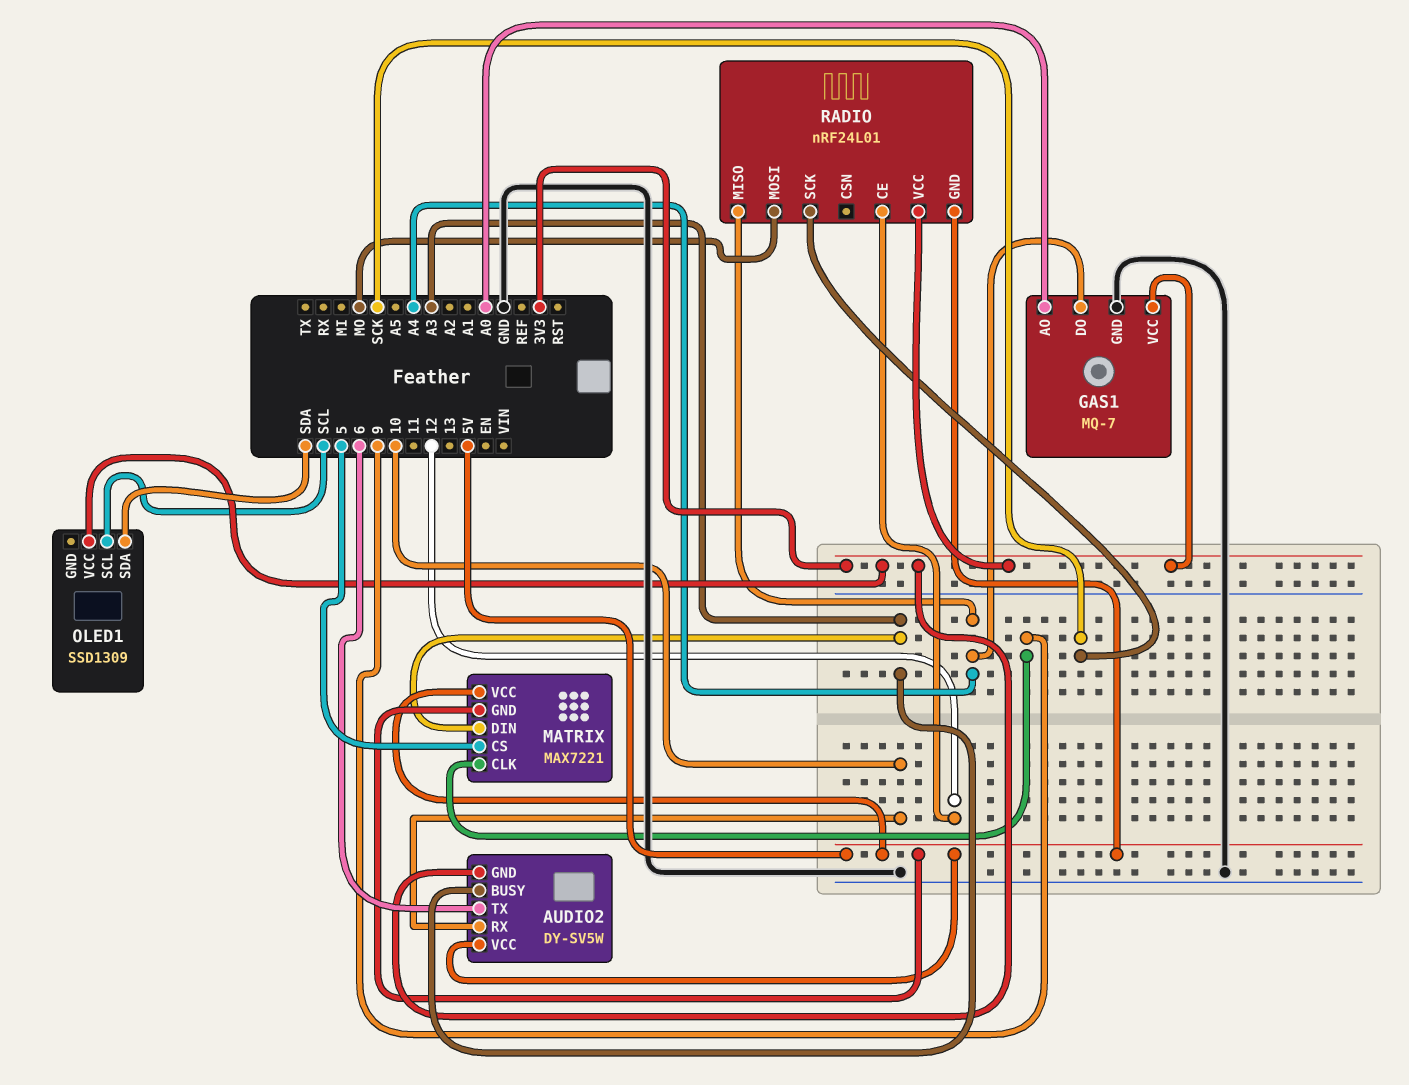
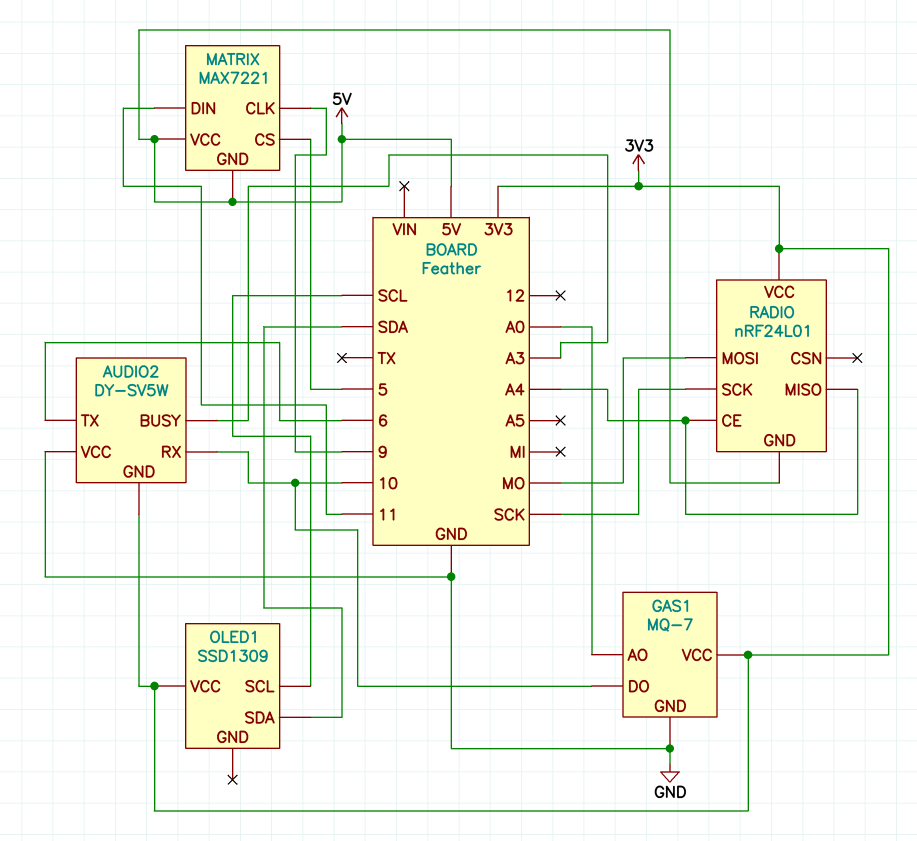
AUDIO2 pin VCC: 5V -> GND
GAS1 pin DO: A4 -> 10
MATRIX pin DIN: A3 -> 11
RADIO pin CE: 12 -> A4

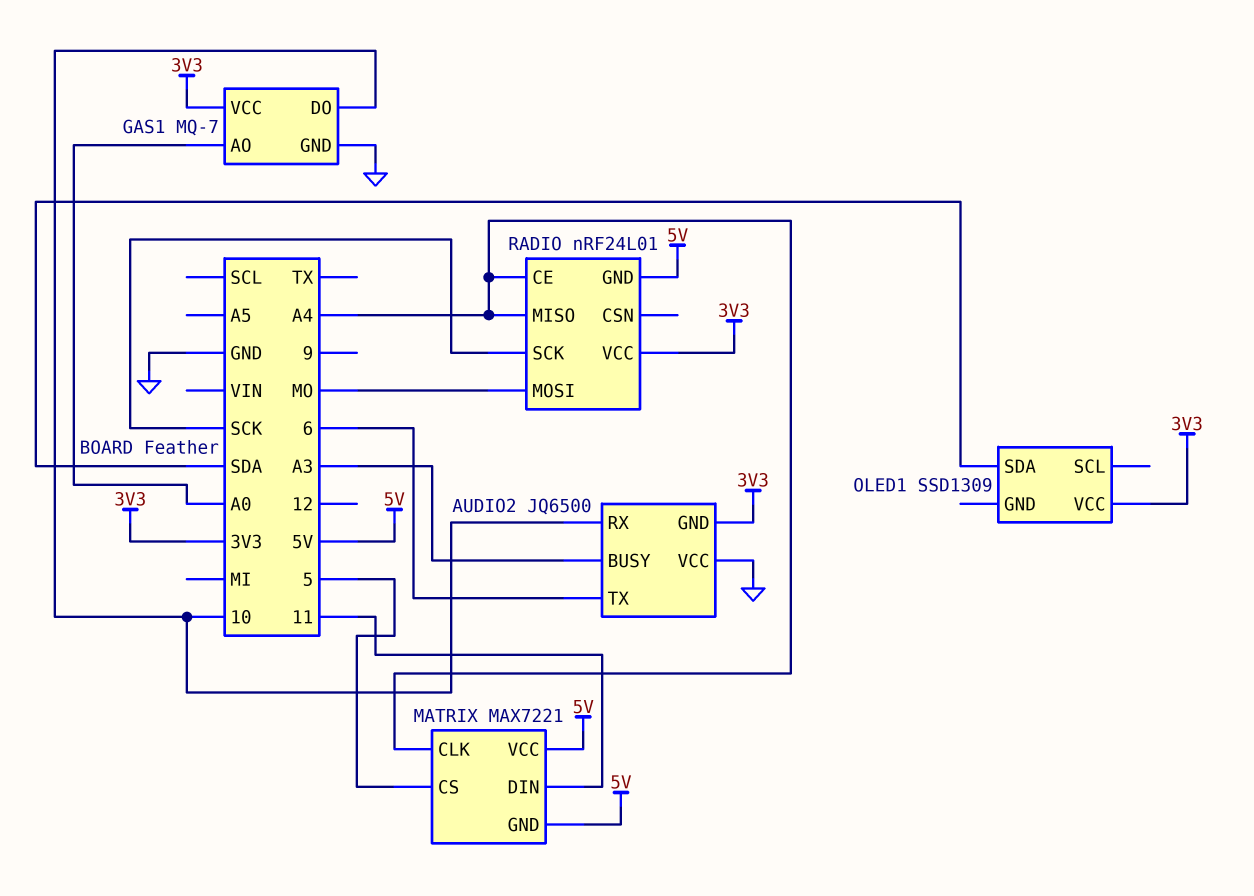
AUDIO2: DY-SV5W -> JQ6500
MATRIX pin CLK: 9 -> A4
OLED1 pin SCL: SCL -> none

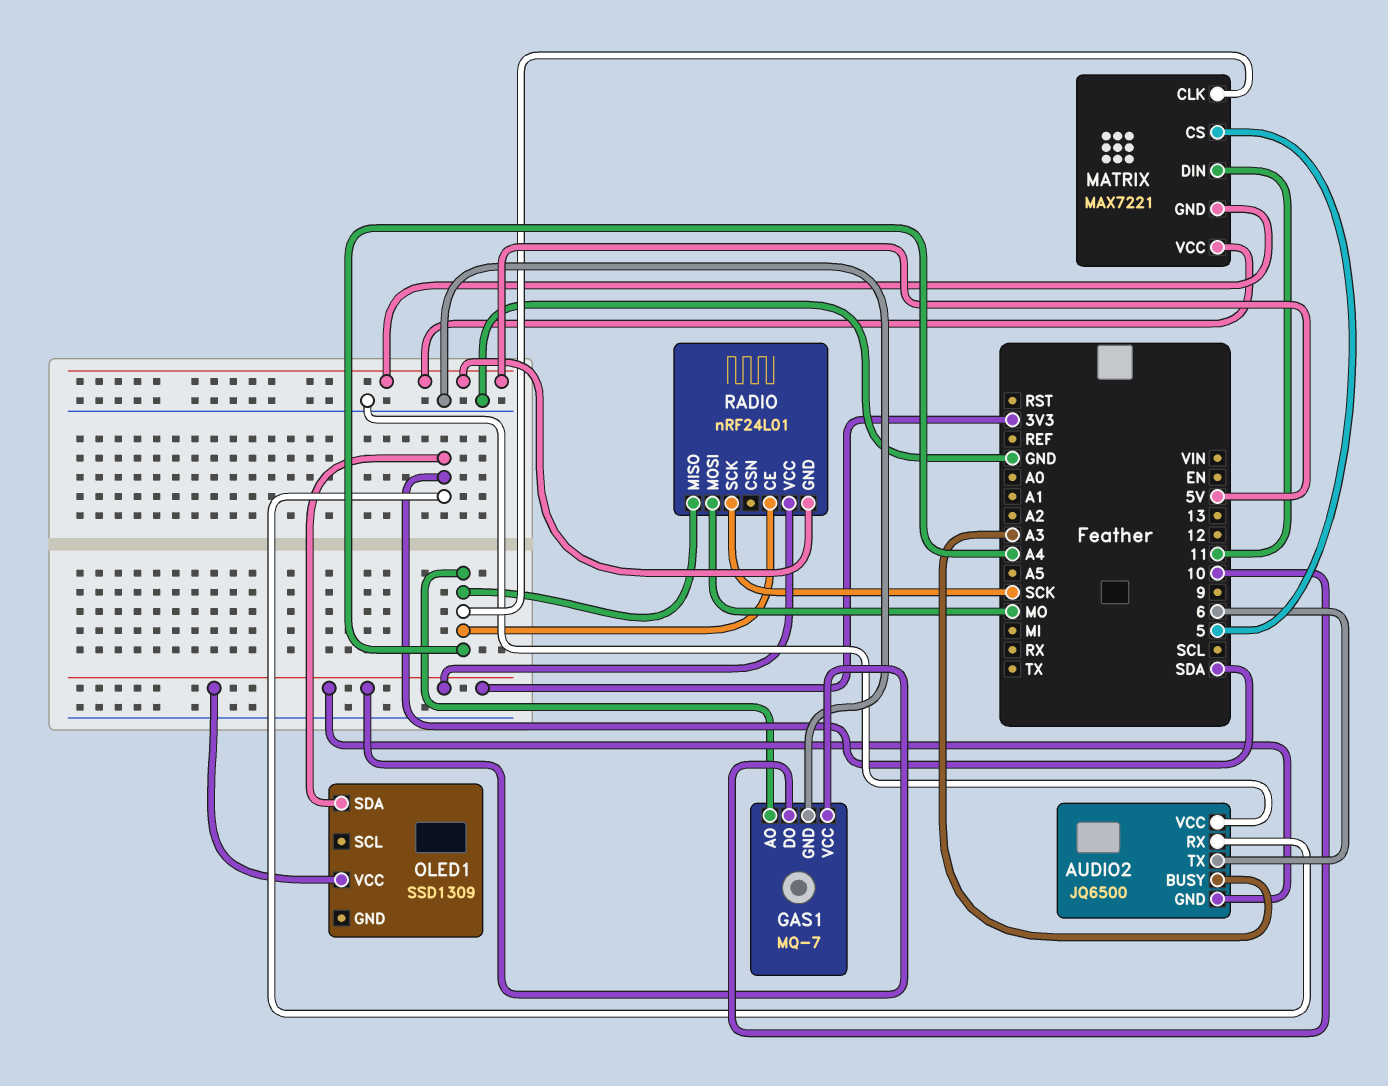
AUDIO2 pin RX: 10 -> SDA
GAS1 pin AO: A0 -> A4

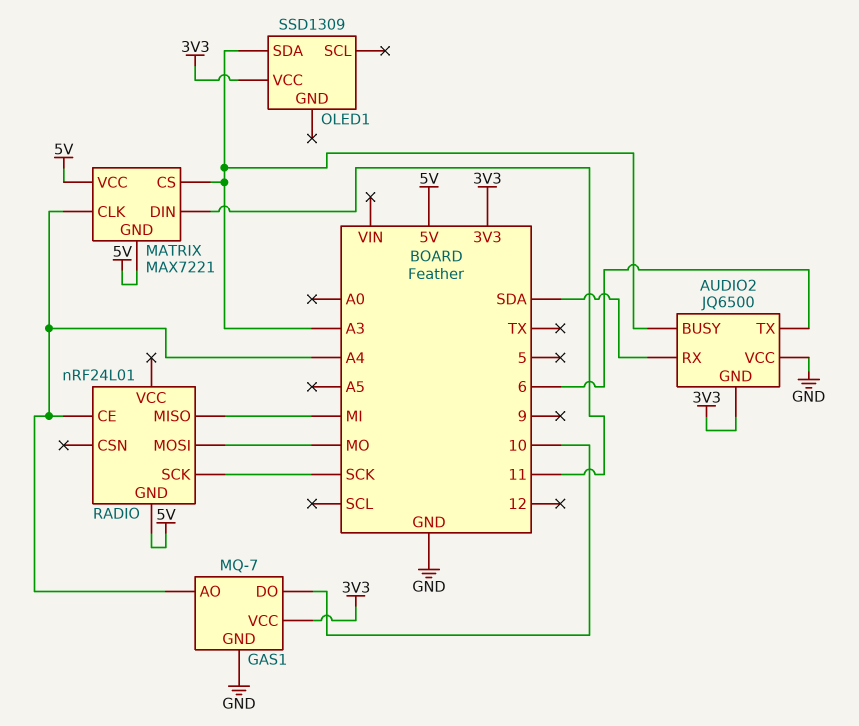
MATRIX pin CS: 5 -> A3
OLED1 pin SDA: SDA -> A3
RADIO pin MISO: A4 -> MI
RADIO pin VCC: 3V3 -> none

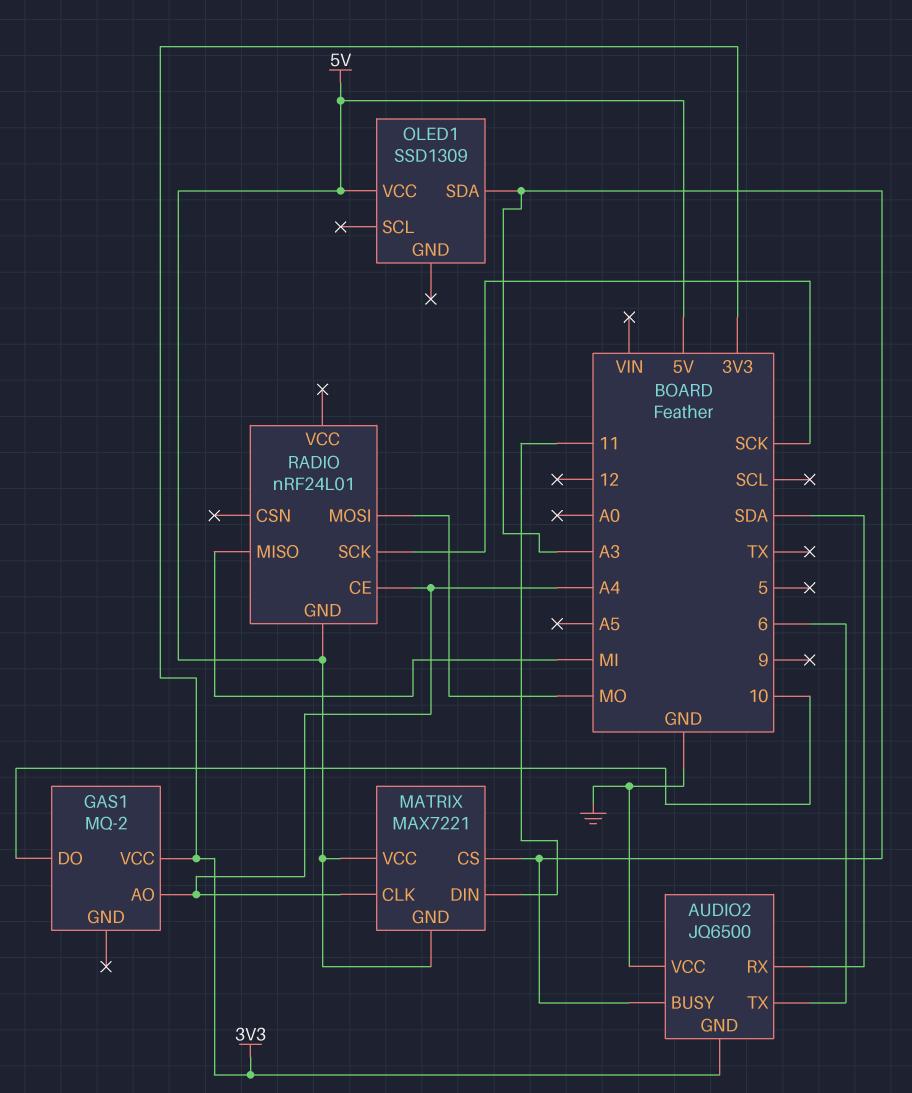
GAS1: MQ-7 -> MQ-2
GAS1 pin GND: GND -> none
OLED1 pin VCC: 3V3 -> 5V

